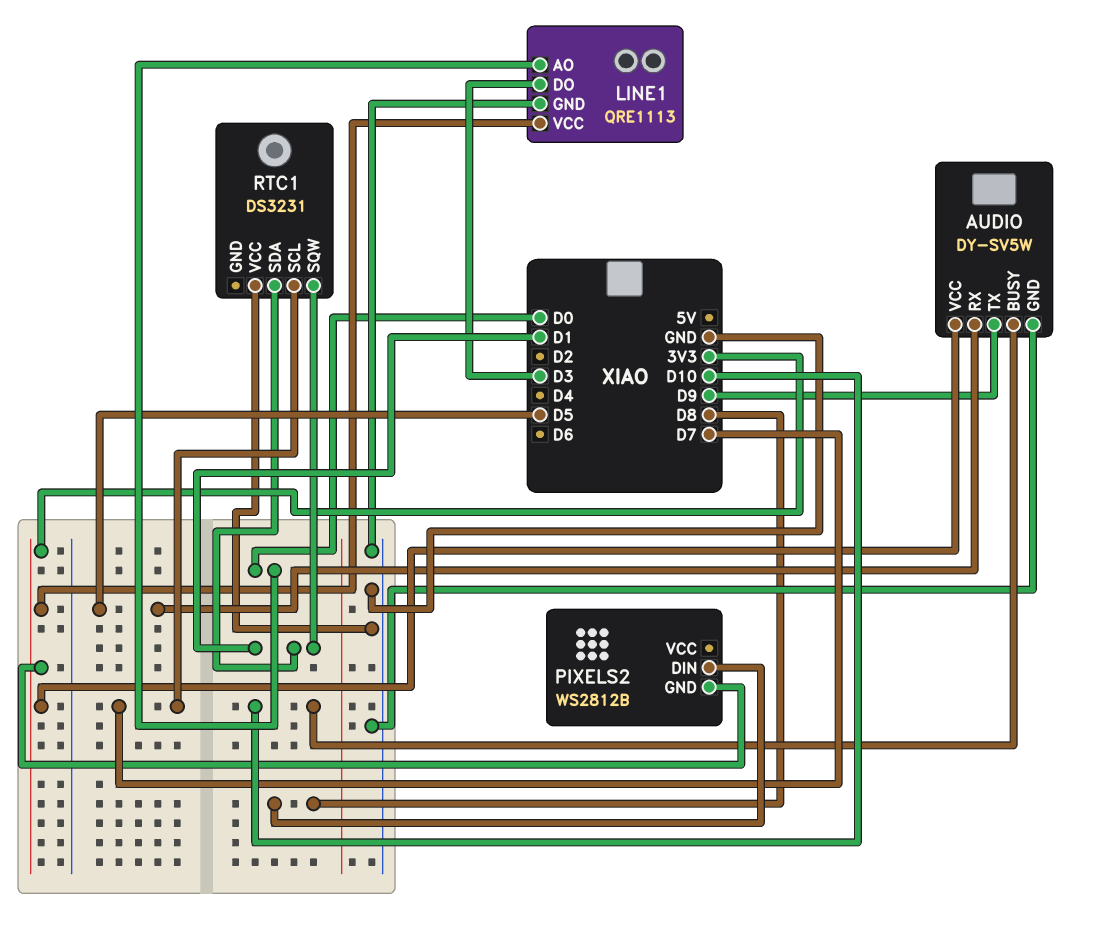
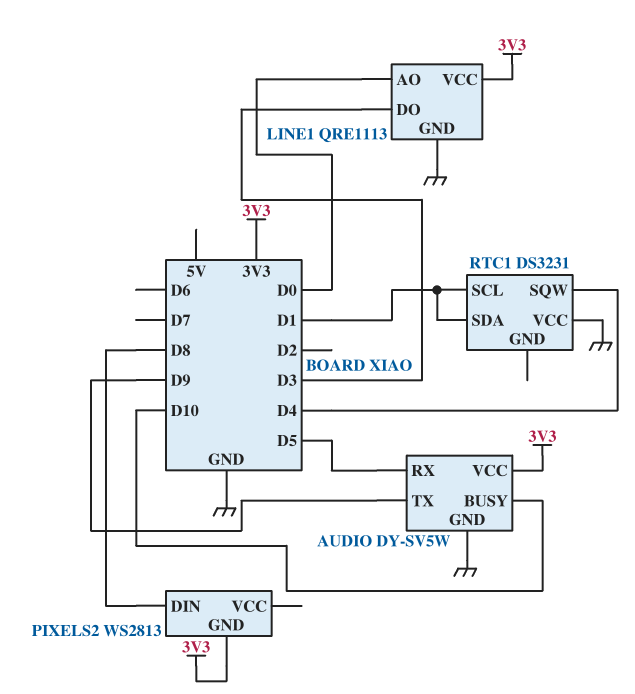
PIXELS2: WS2812B -> WS2813
RTC1 pin SCL: D7 -> D1
RTC1 pin SQW: D1 -> D4

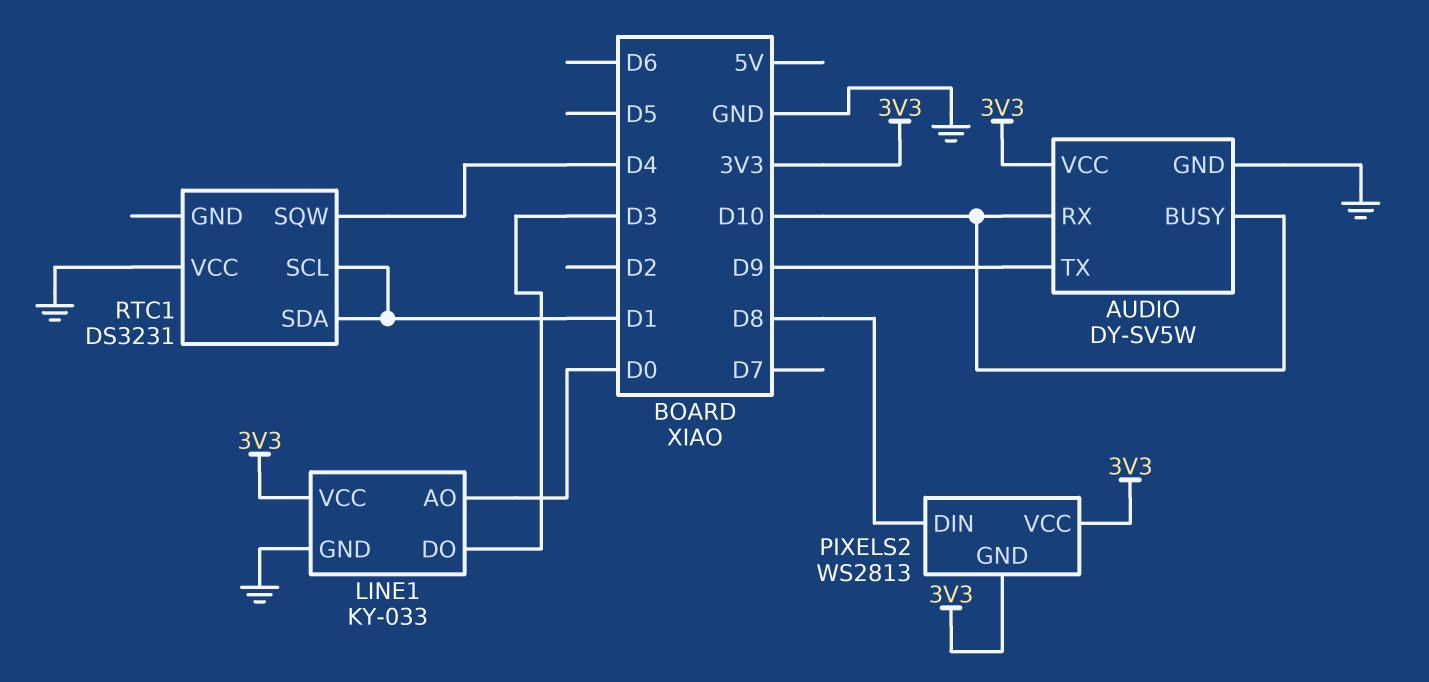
AUDIO pin RX: D5 -> D10
LINE1: QRE1113 -> KY-033
PIXELS2 pin VCC: none -> 3V3

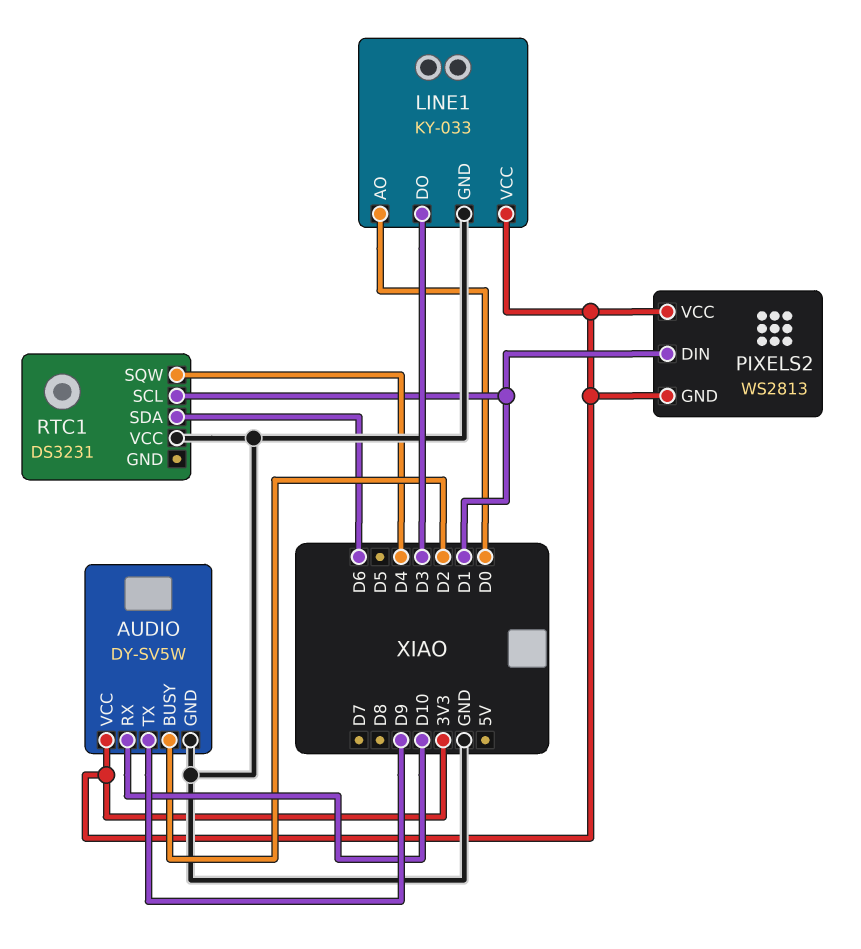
AUDIO pin BUSY: D10 -> D2
PIXELS2 pin DIN: D8 -> D1
RTC1 pin SDA: D1 -> D6

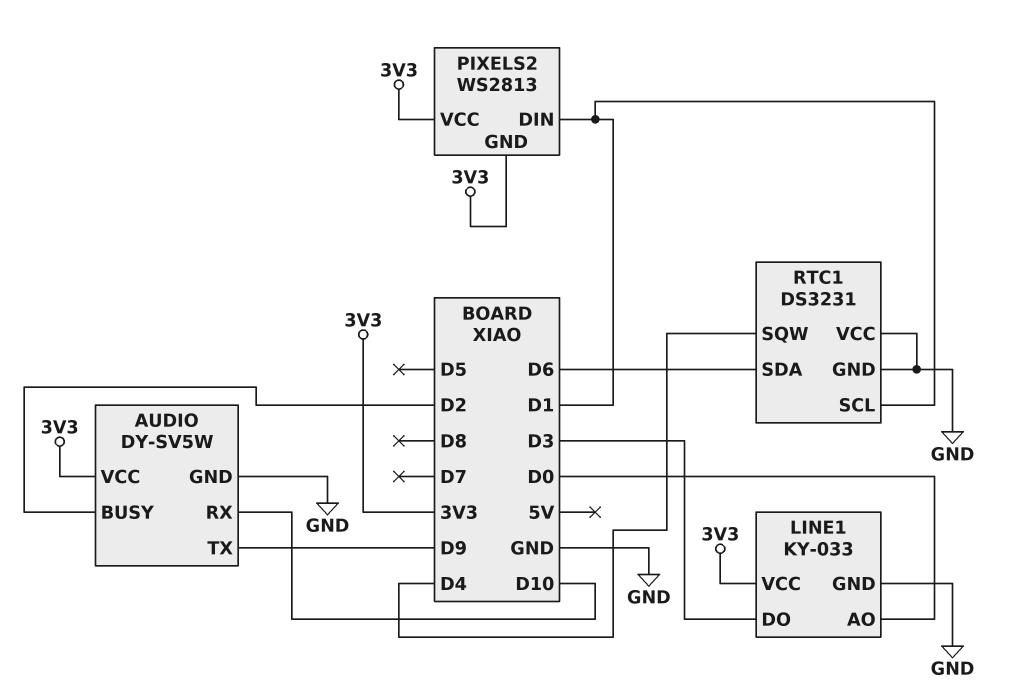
RTC1 pin GND: none -> GND

